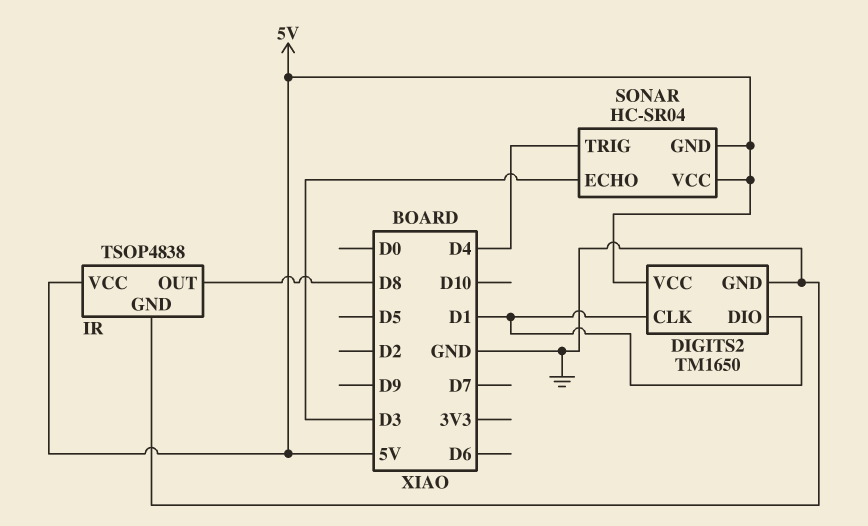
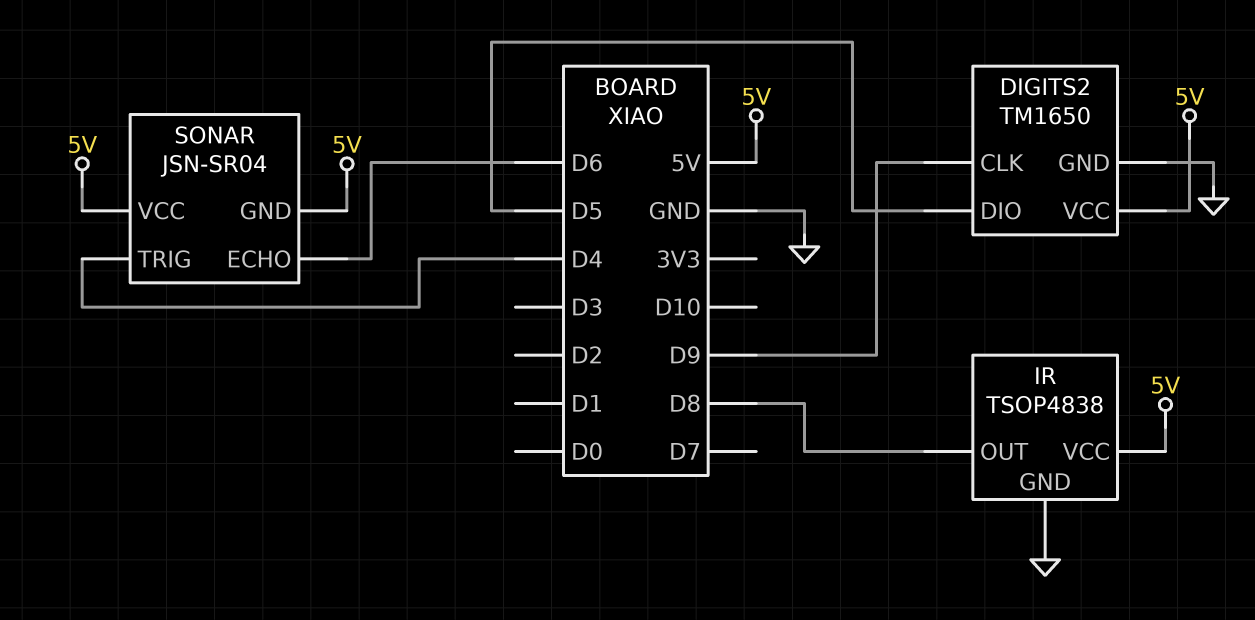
DIGITS2 pin CLK: D1 -> D9
DIGITS2 pin DIO: D1 -> D5
SONAR: HC-SR04 -> JSN-SR04
SONAR pin ECHO: D3 -> D6

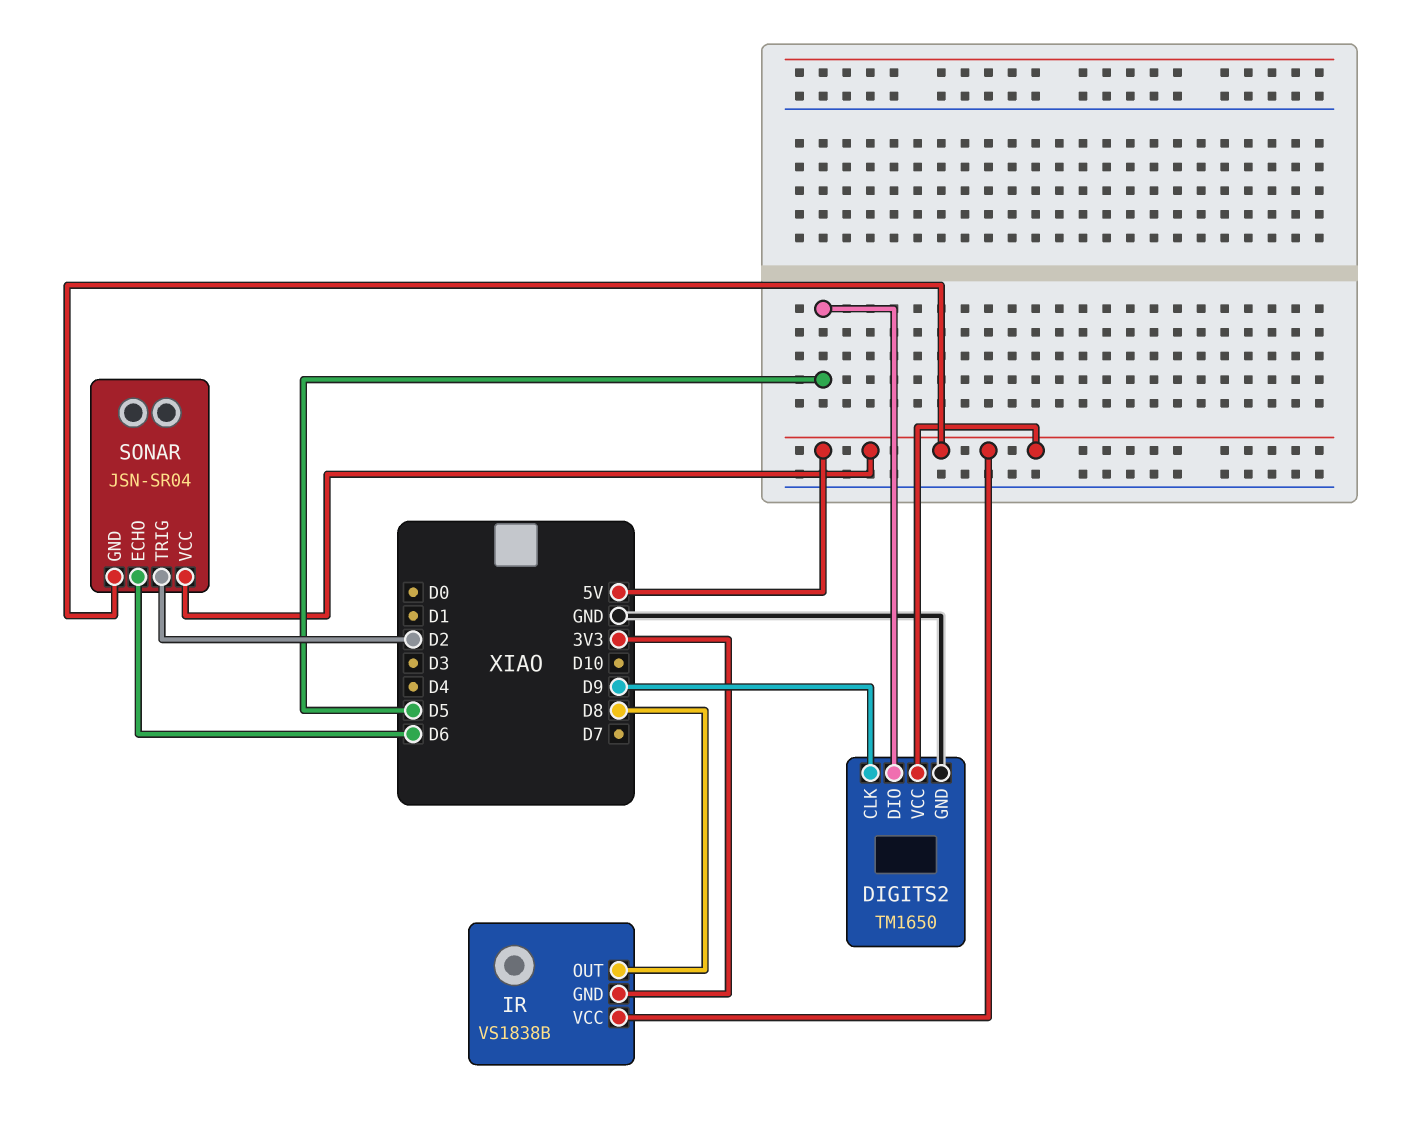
IR: TSOP4838 -> VS1838B
IR pin GND: GND -> 3V3
SONAR pin TRIG: D4 -> D2

